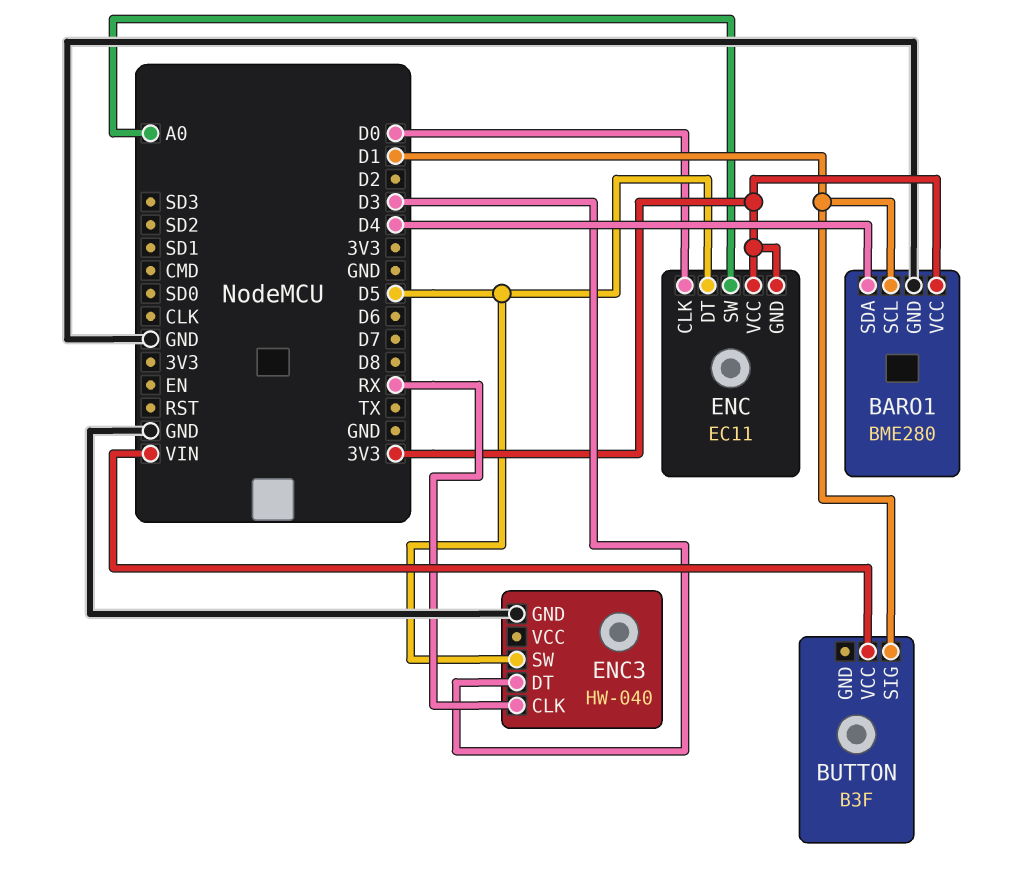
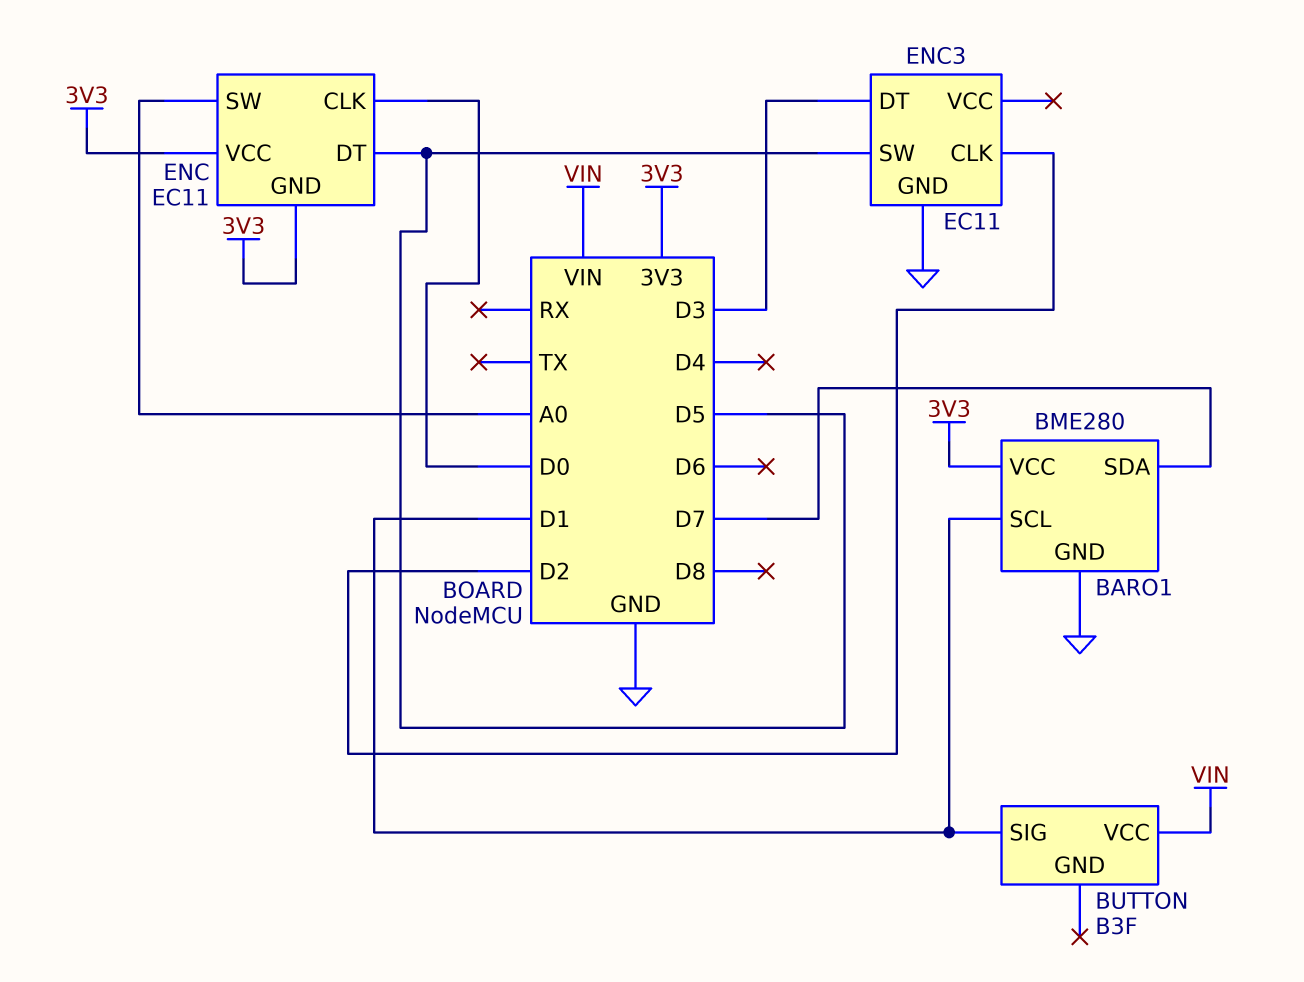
BARO1 pin SDA: D4 -> D7
ENC3: HW-040 -> EC11
ENC3 pin CLK: RX -> D2

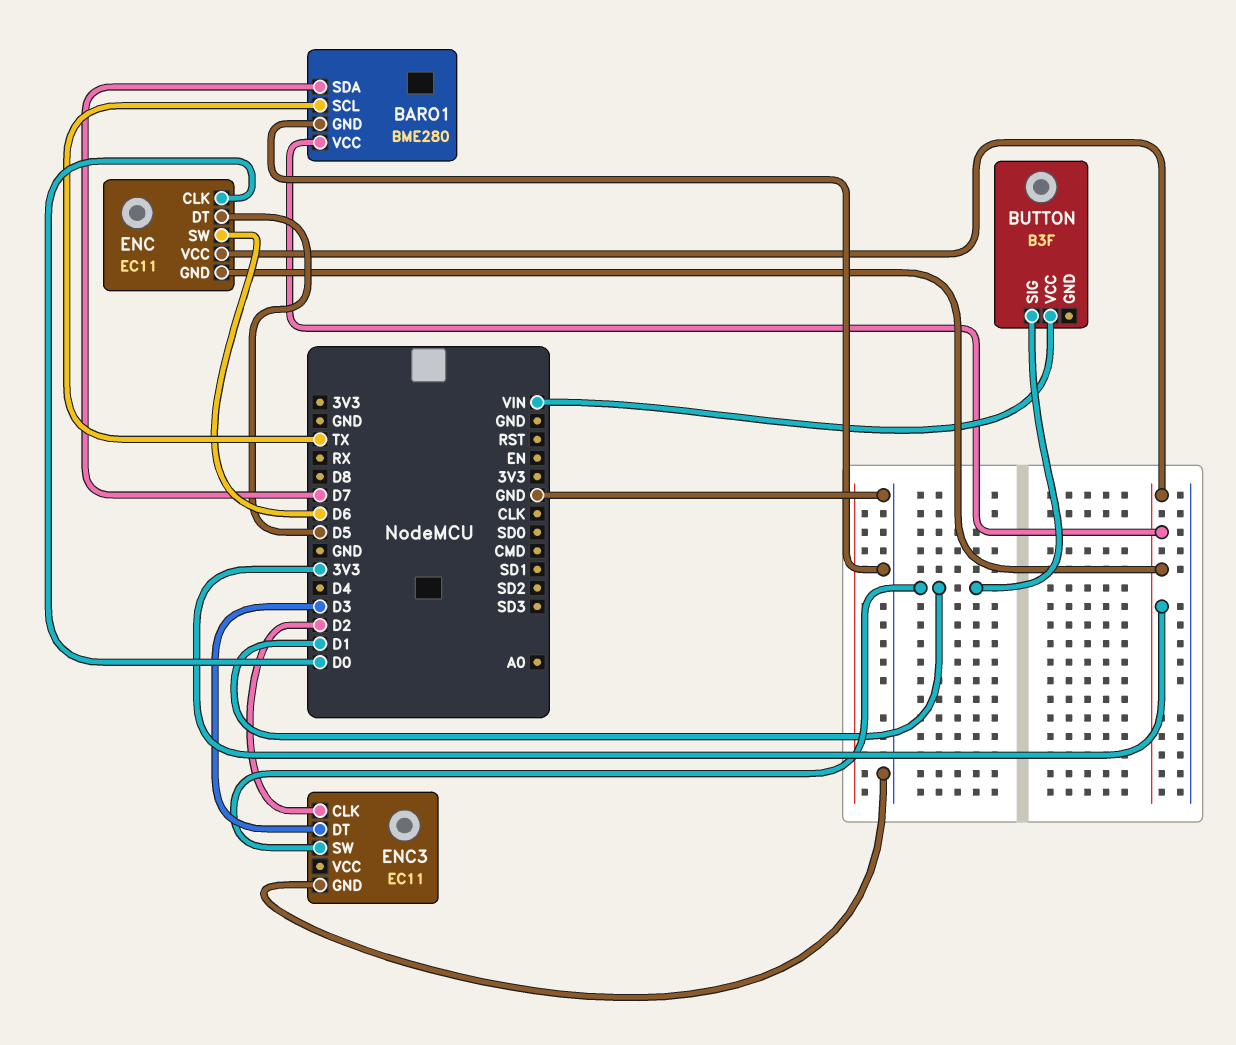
BARO1 pin SCL: D1 -> TX
ENC pin SW: A0 -> D6
ENC3 pin SW: D5 -> D1

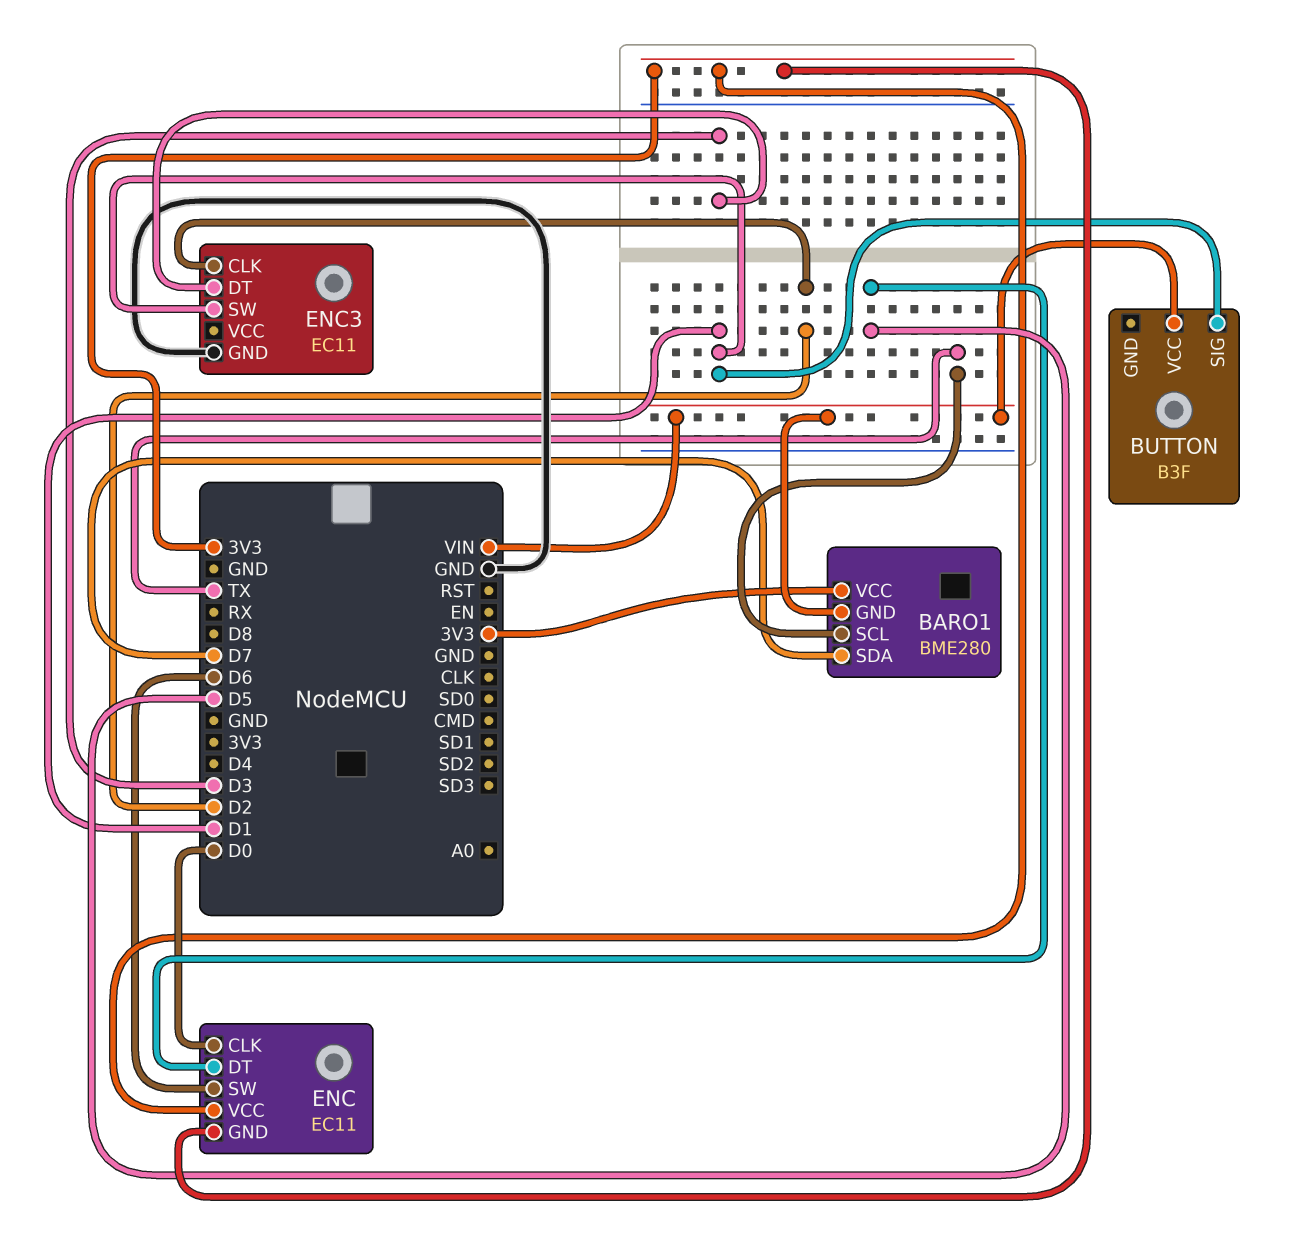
BARO1 pin GND: GND -> VIN

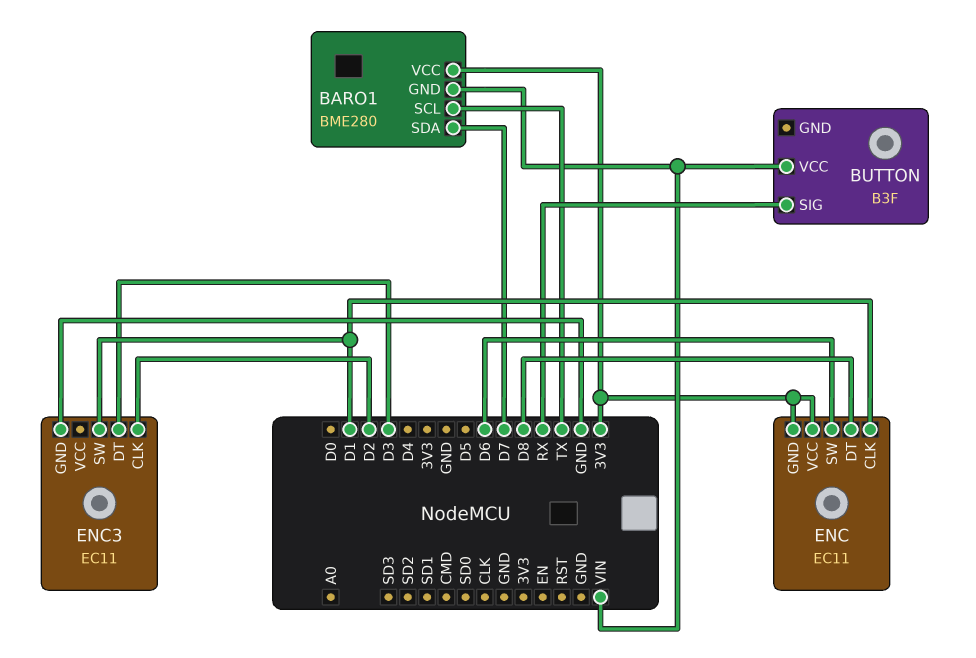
BUTTON pin SIG: D1 -> RX
ENC pin CLK: D0 -> D1
ENC pin DT: D5 -> D8

